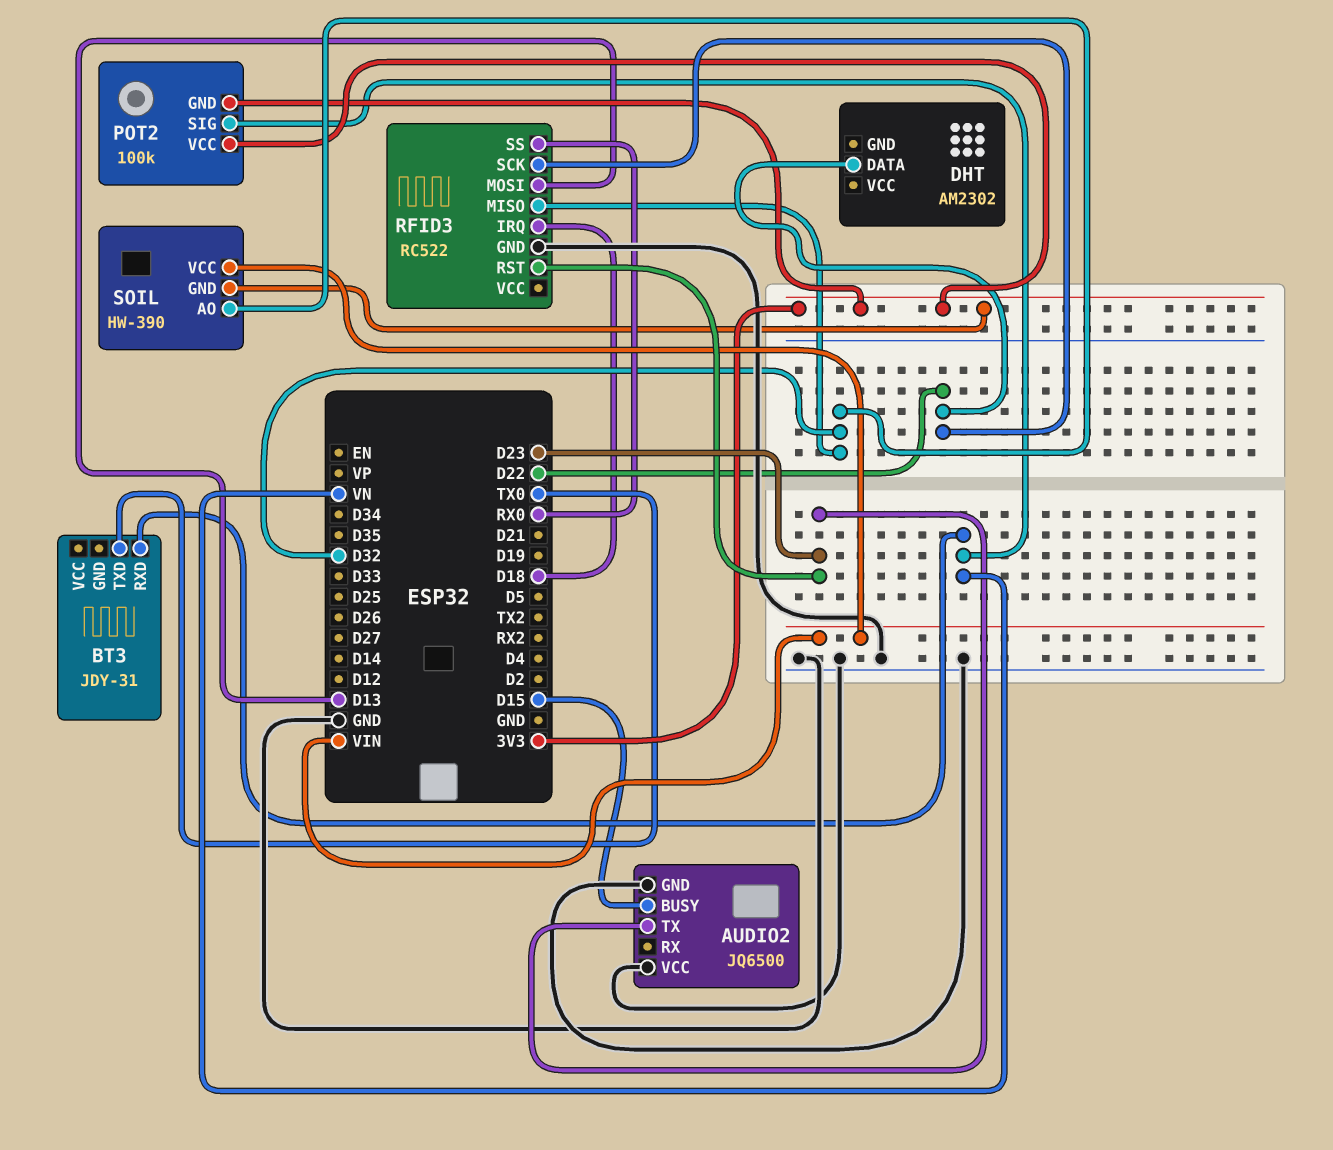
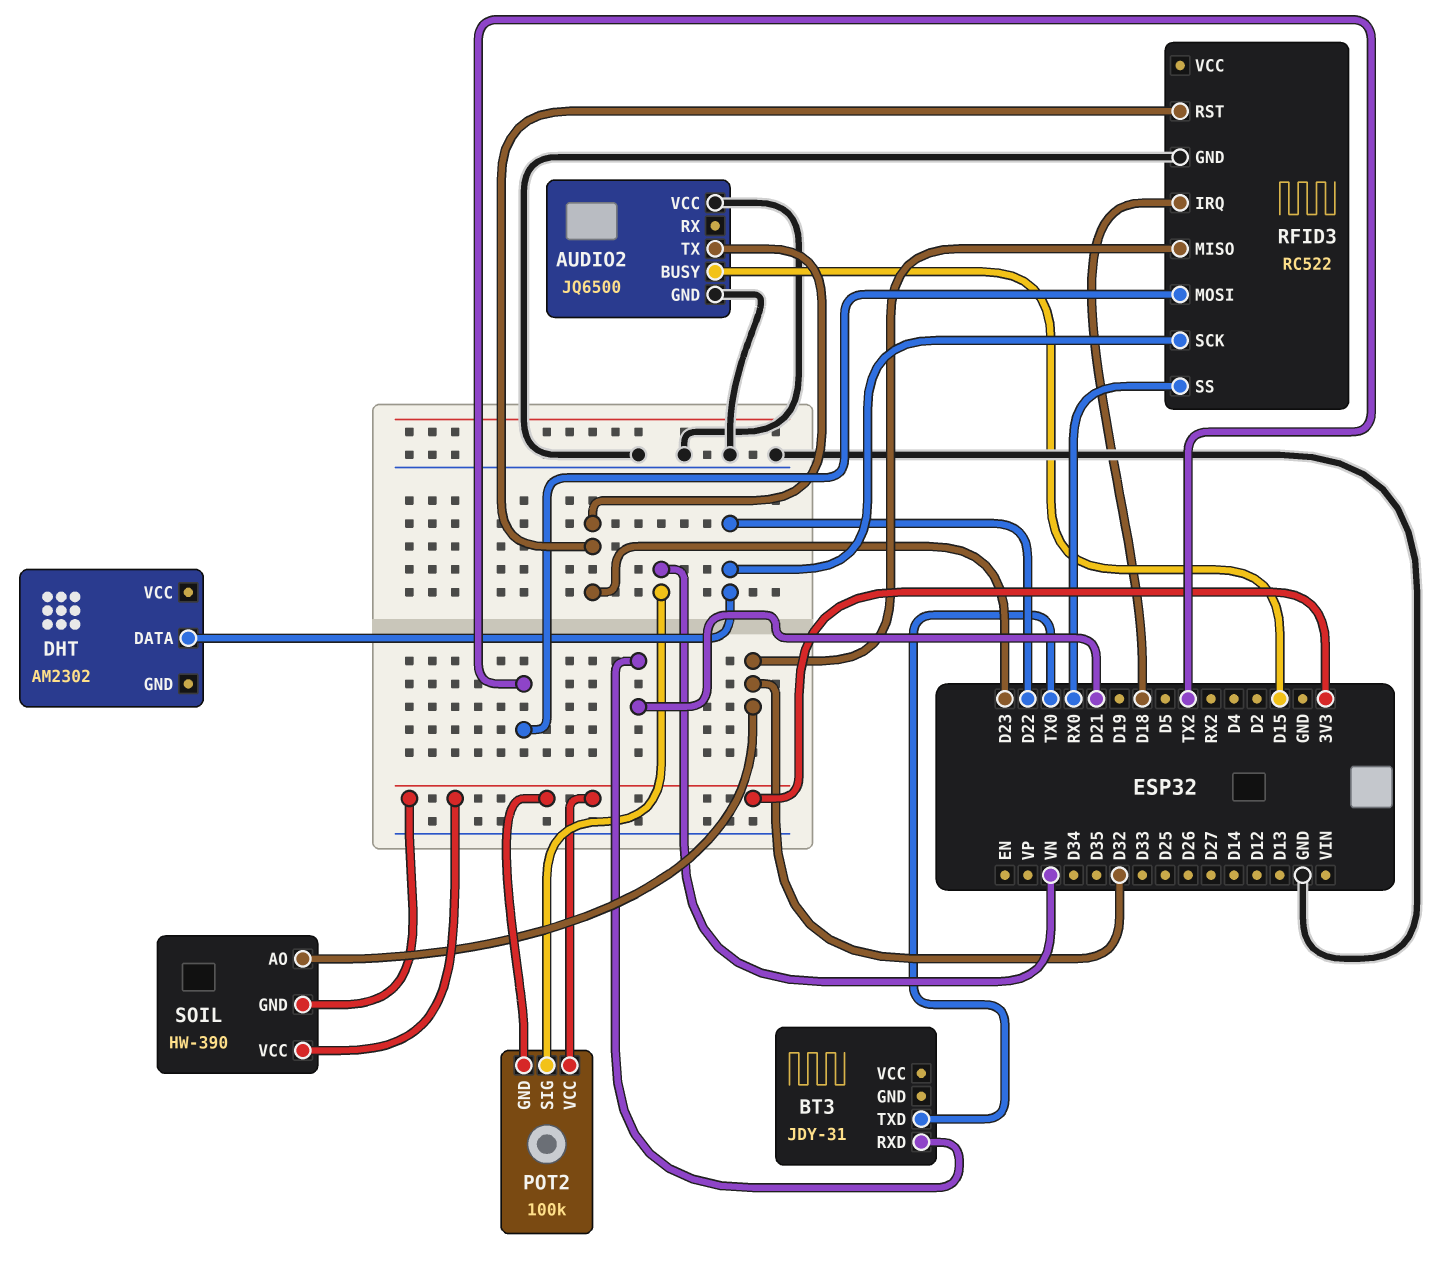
BT3 pin RXD: VN -> D21
RFID3 pin MOSI: D13 -> TX2
SOIL pin VCC: VIN -> 3V3

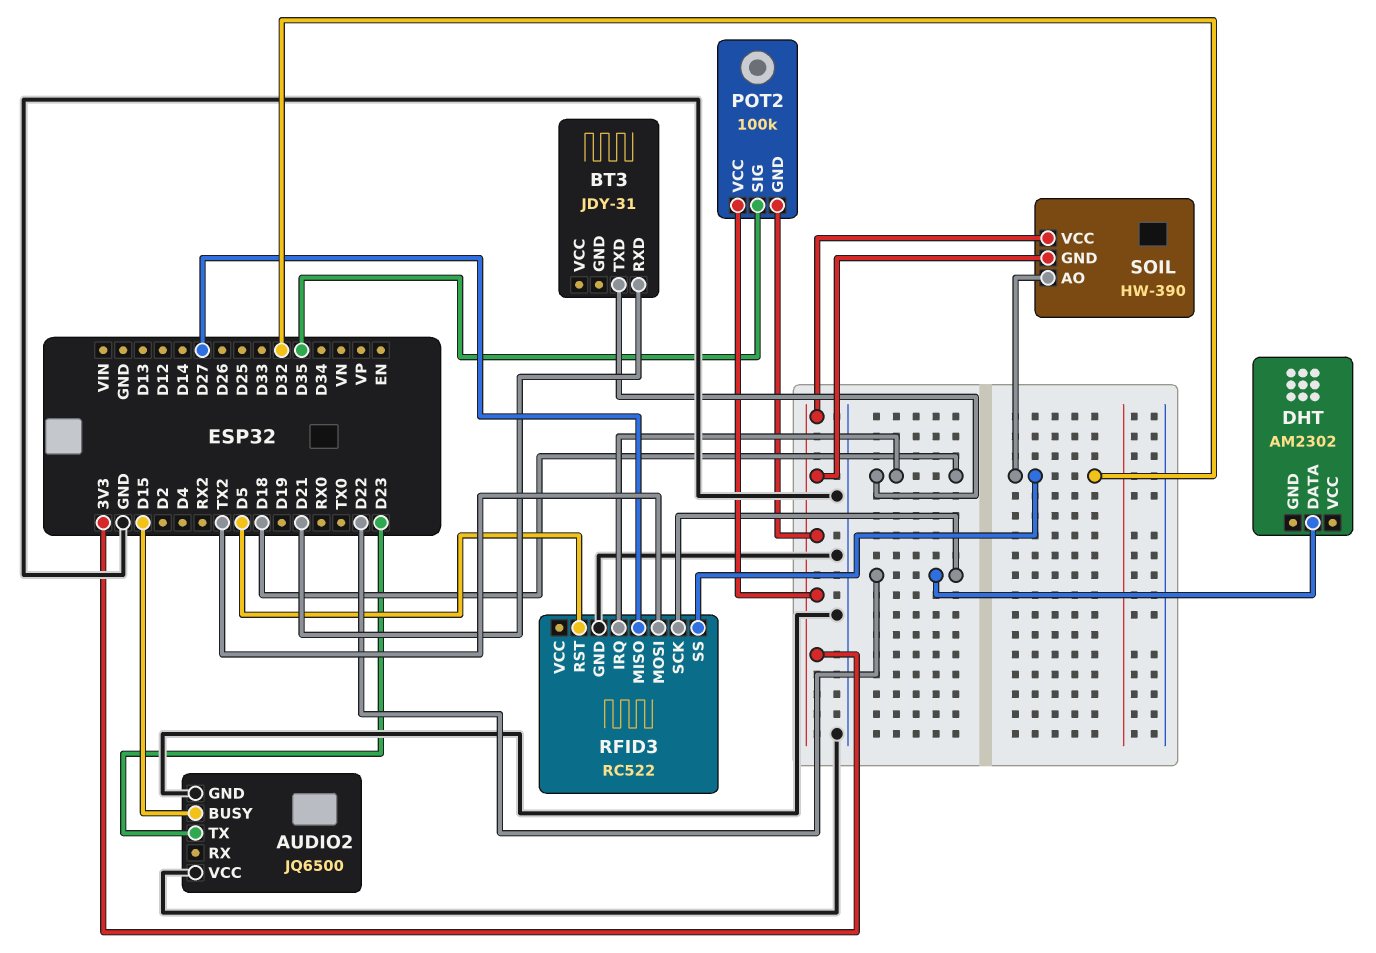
BT3 pin TXD: TX0 -> D18
POT2 pin SIG: VN -> D35
RFID3 pin MISO: D32 -> D27
RFID3 pin RST: D23 -> D5
RFID3 pin SS: RX0 -> D32

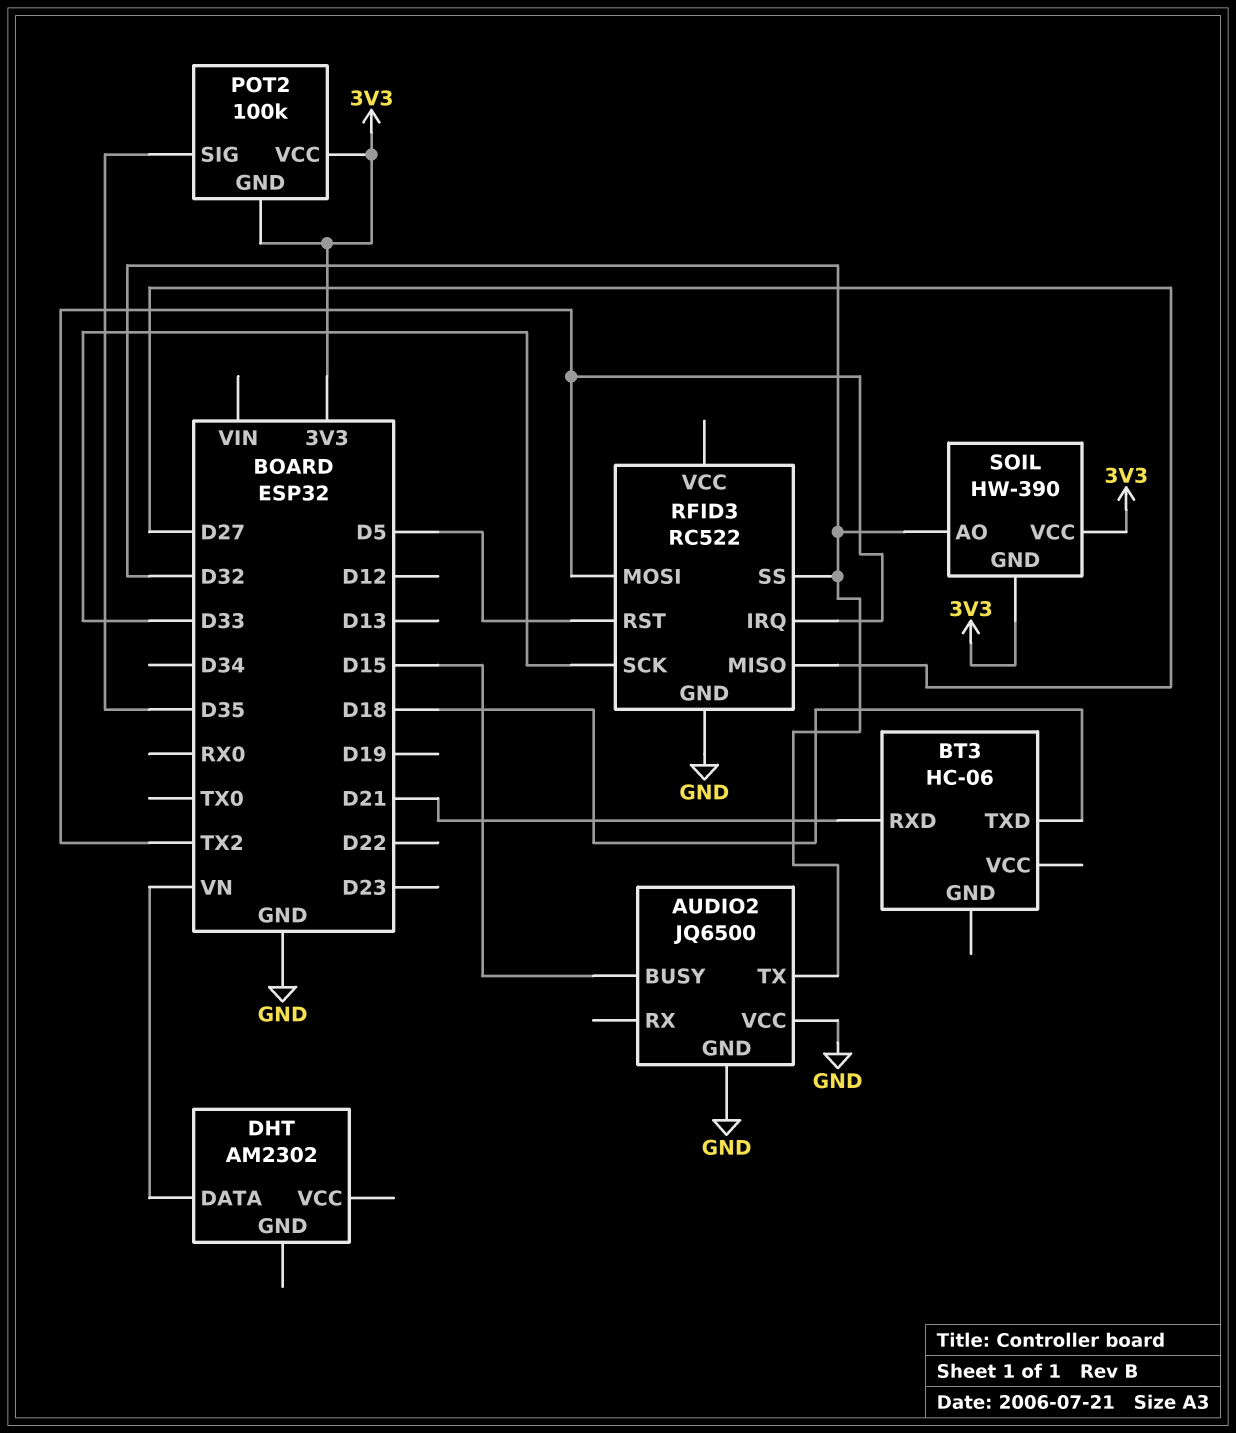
AUDIO2 pin TX: D23 -> D32
BT3: JDY-31 -> HC-06
DHT pin DATA: D22 -> VN
RFID3 pin IRQ: D18 -> TX2
RFID3 pin SCK: D22 -> D33

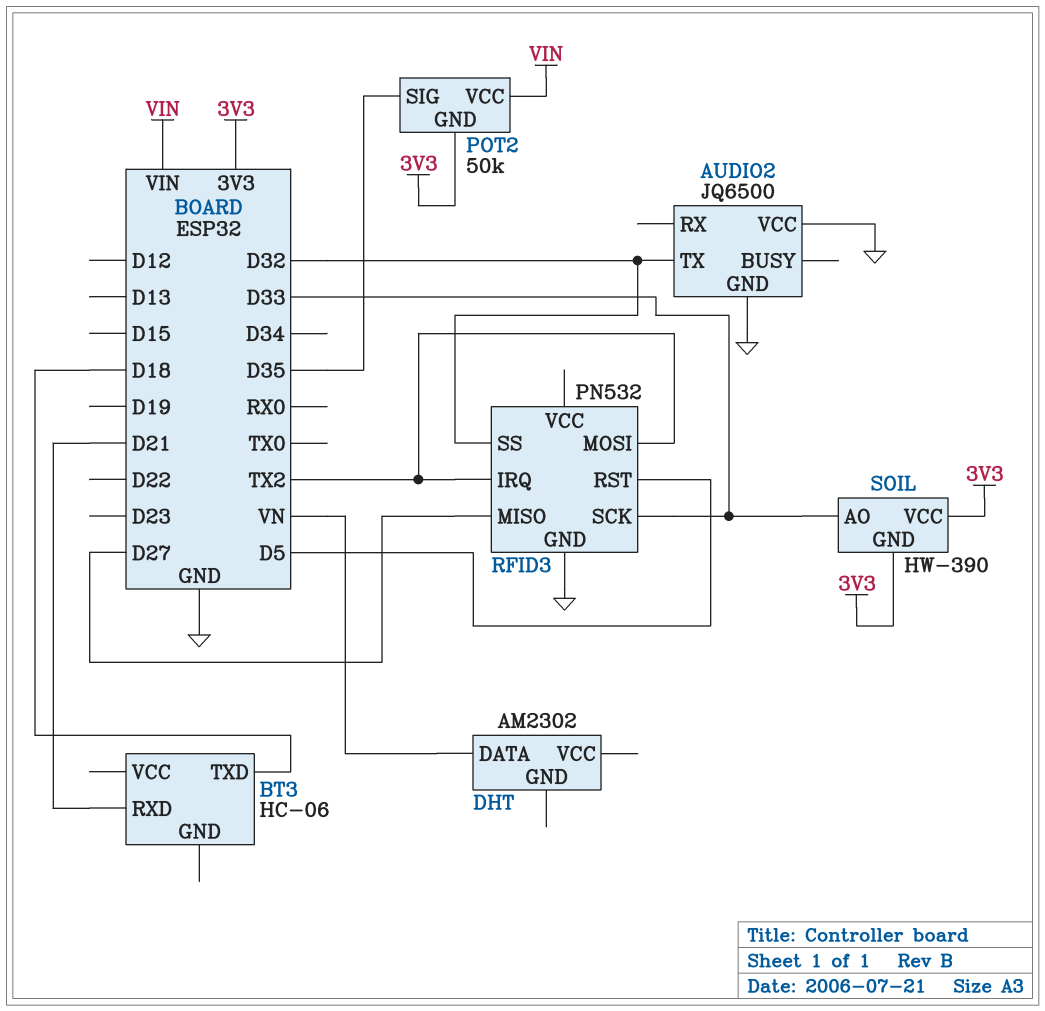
AUDIO2 pin BUSY: D15 -> none
POT2: 100k -> 50k
POT2 pin VCC: 3V3 -> VIN
RFID3: RC522 -> PN532
SOIL pin AO: D32 -> D33

